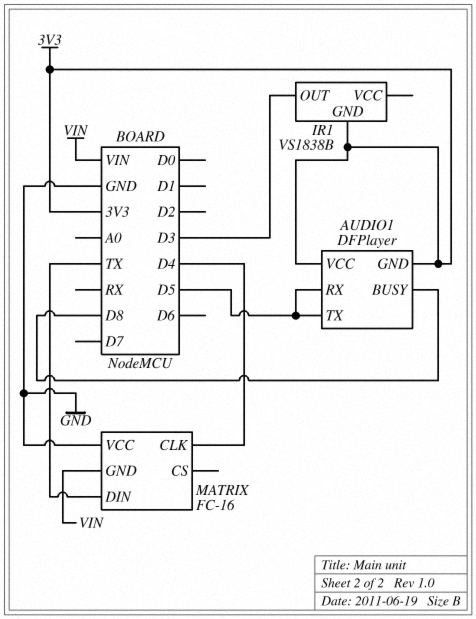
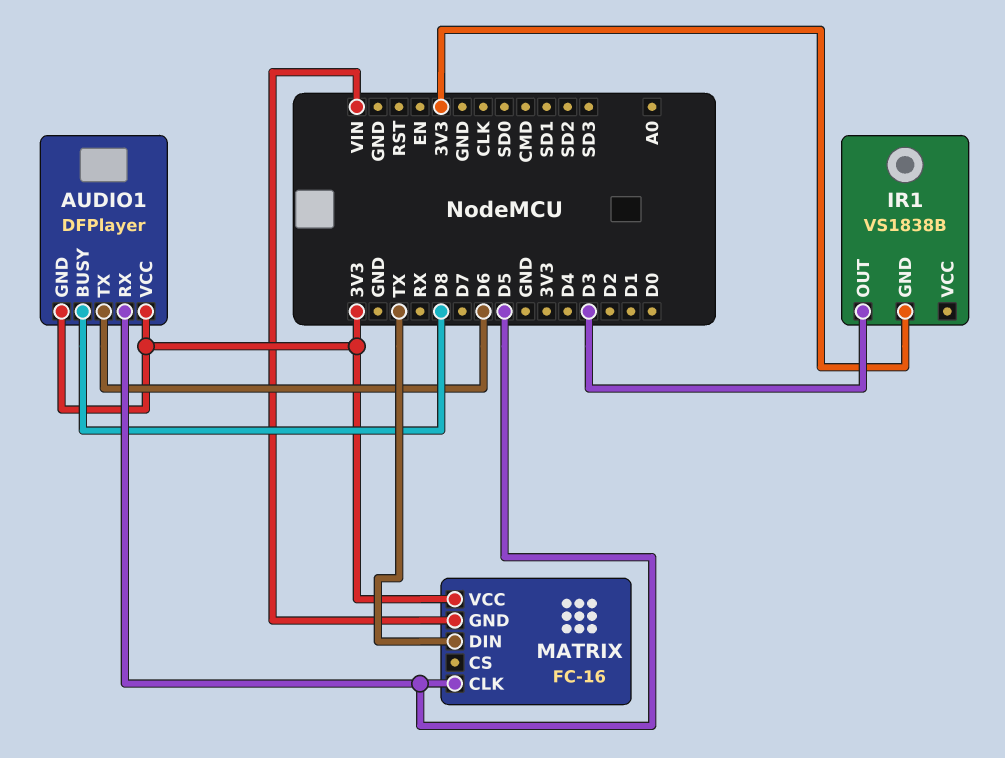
AUDIO1 pin TX: D5 -> D6
MATRIX pin CLK: D4 -> D5
MATRIX pin VCC: GND -> 3V3

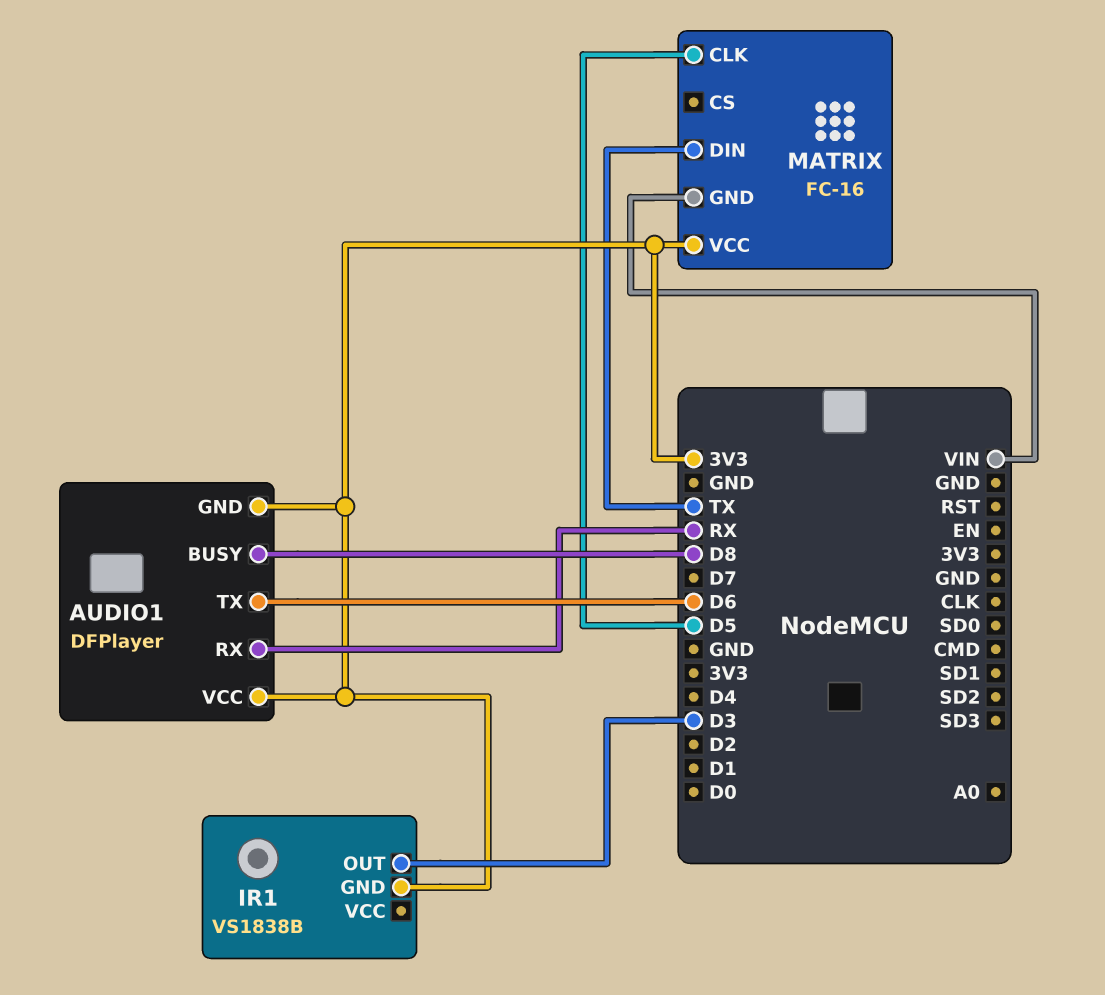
AUDIO1 pin RX: D5 -> RX

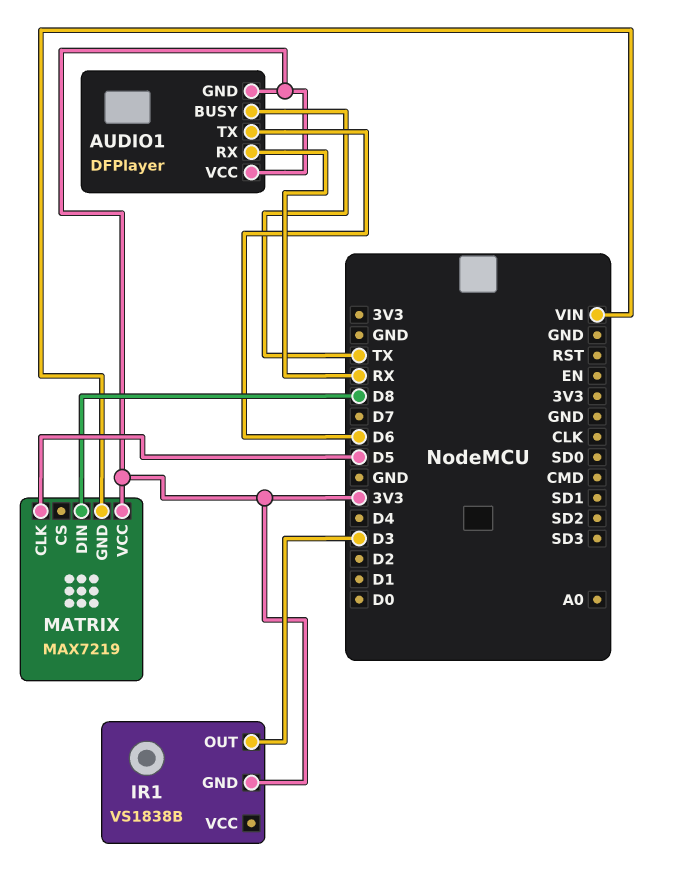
AUDIO1 pin BUSY: D8 -> TX
MATRIX: FC-16 -> MAX7219
MATRIX pin DIN: TX -> D8

